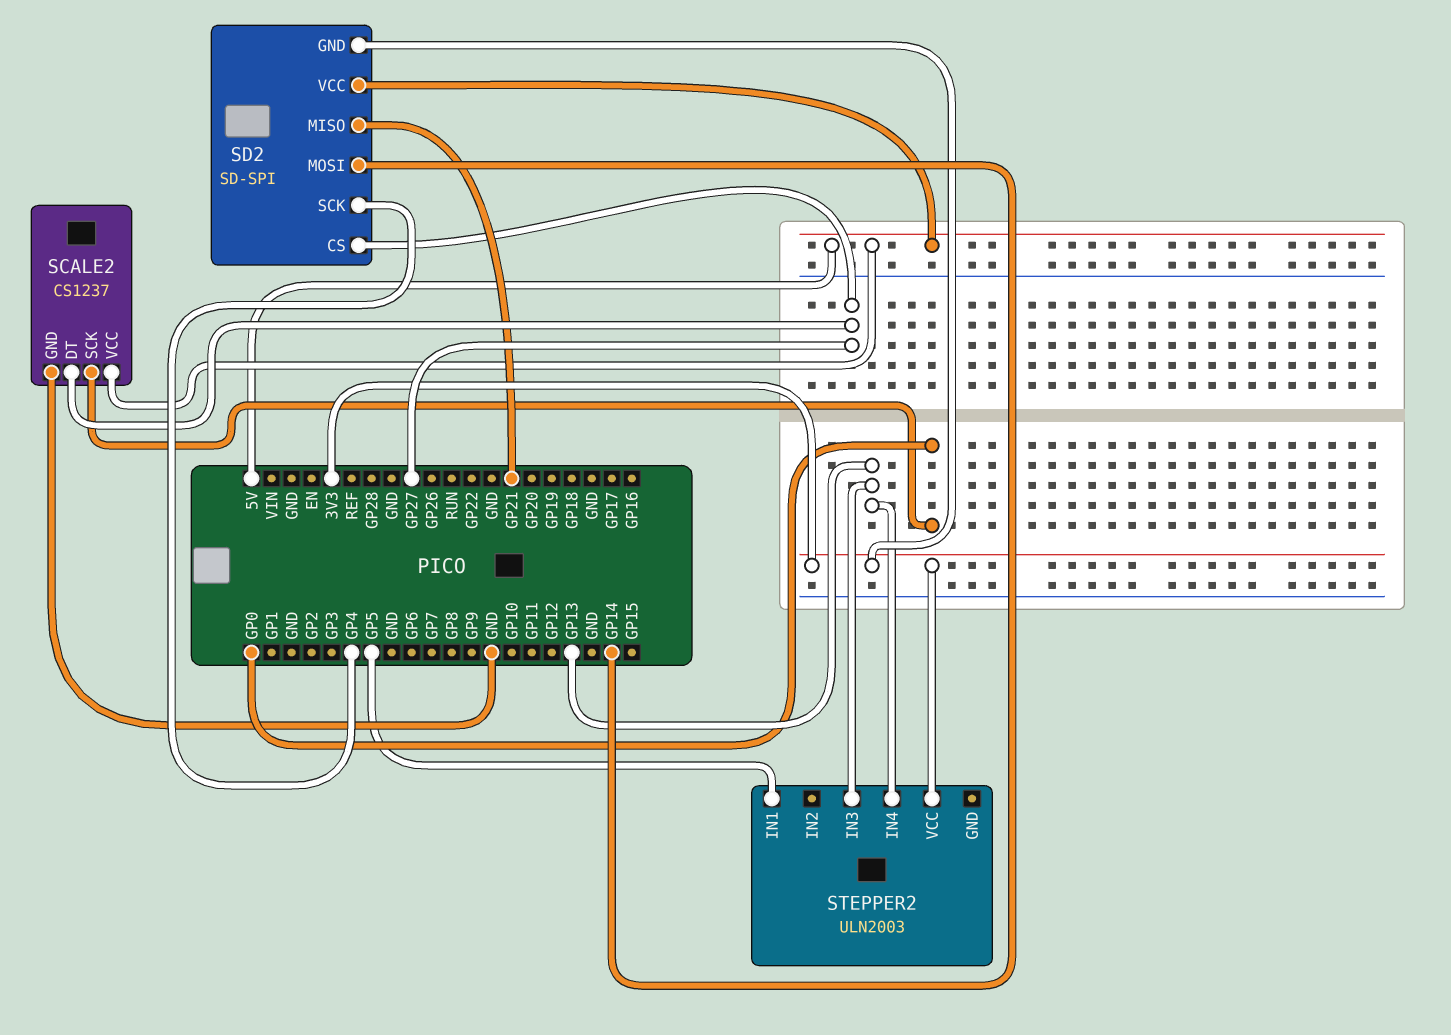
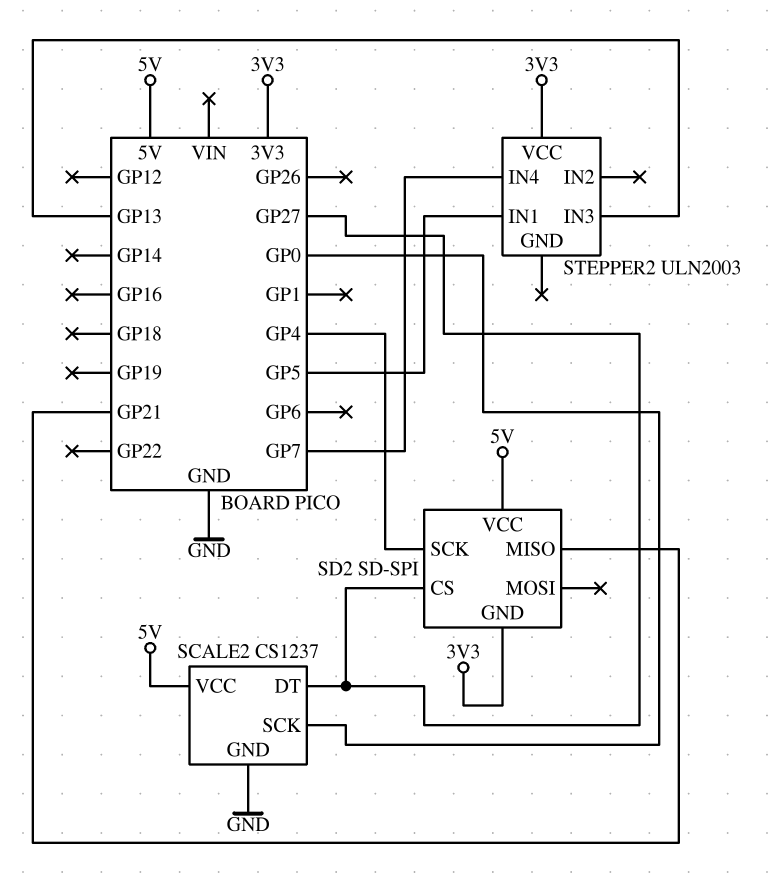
SD2 pin MOSI: GP14 -> none
STEPPER2 pin IN4: GP13 -> GP7

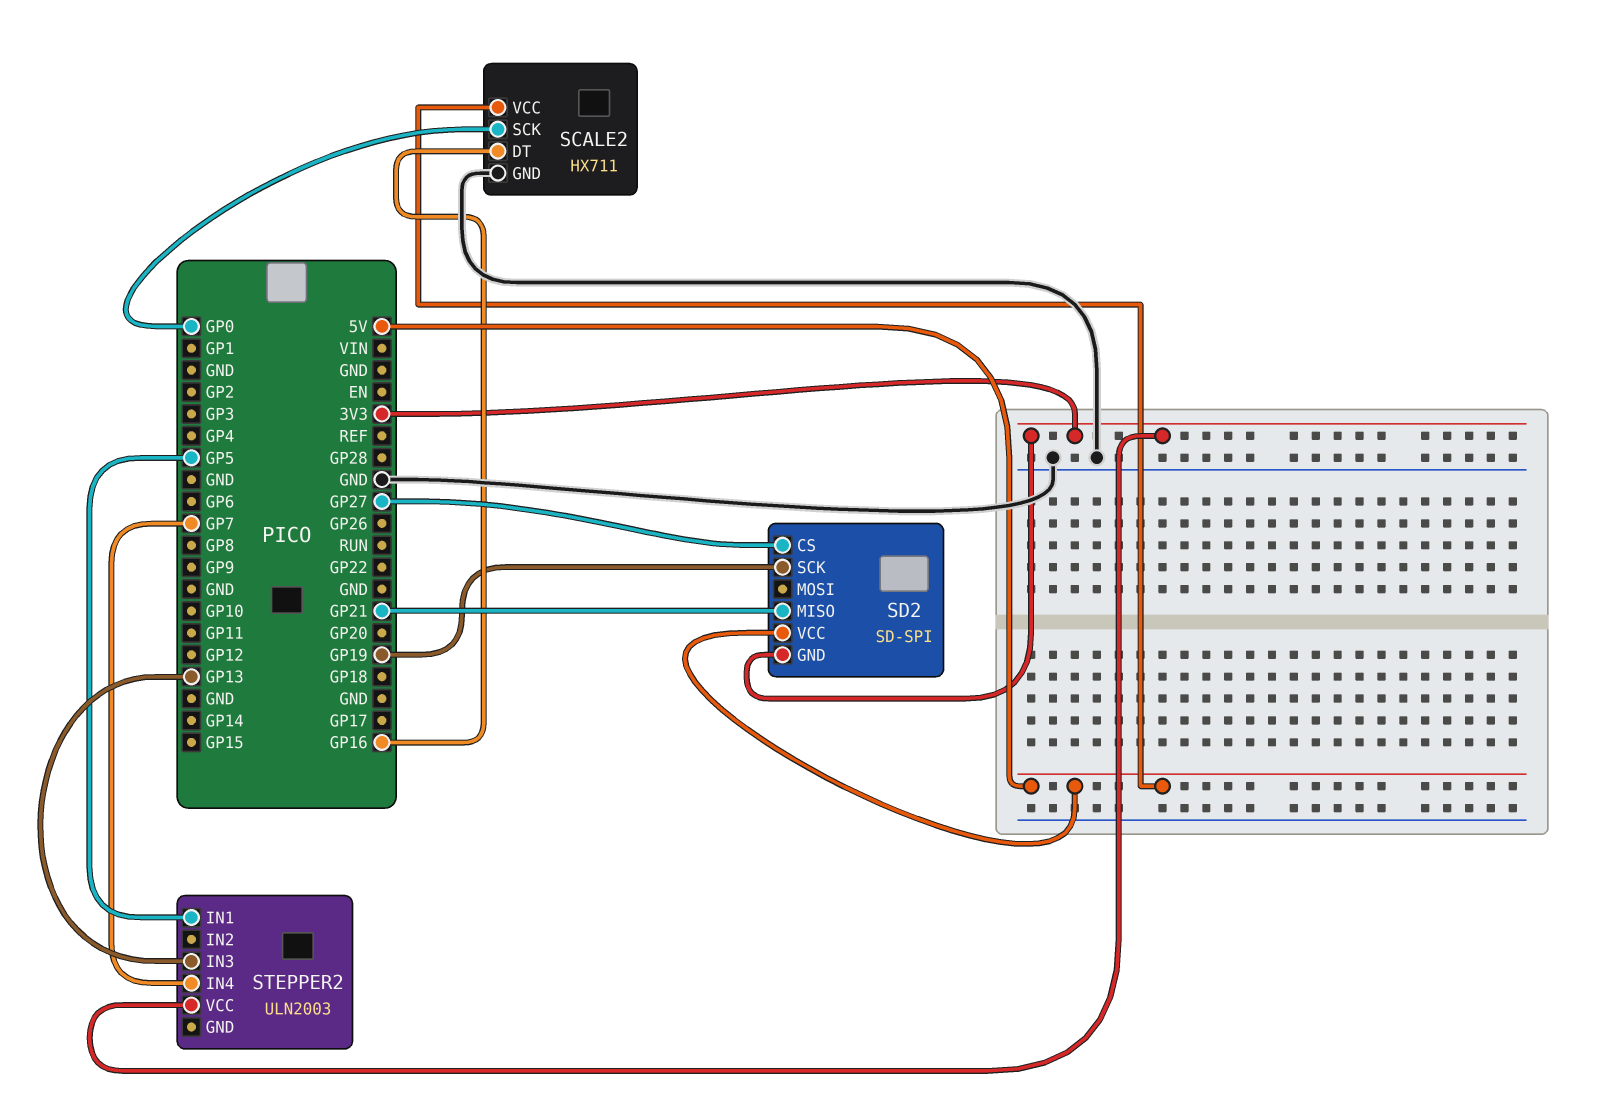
SCALE2: CS1237 -> HX711
SCALE2 pin DT: GP27 -> GP16
SD2 pin SCK: GP4 -> GP19

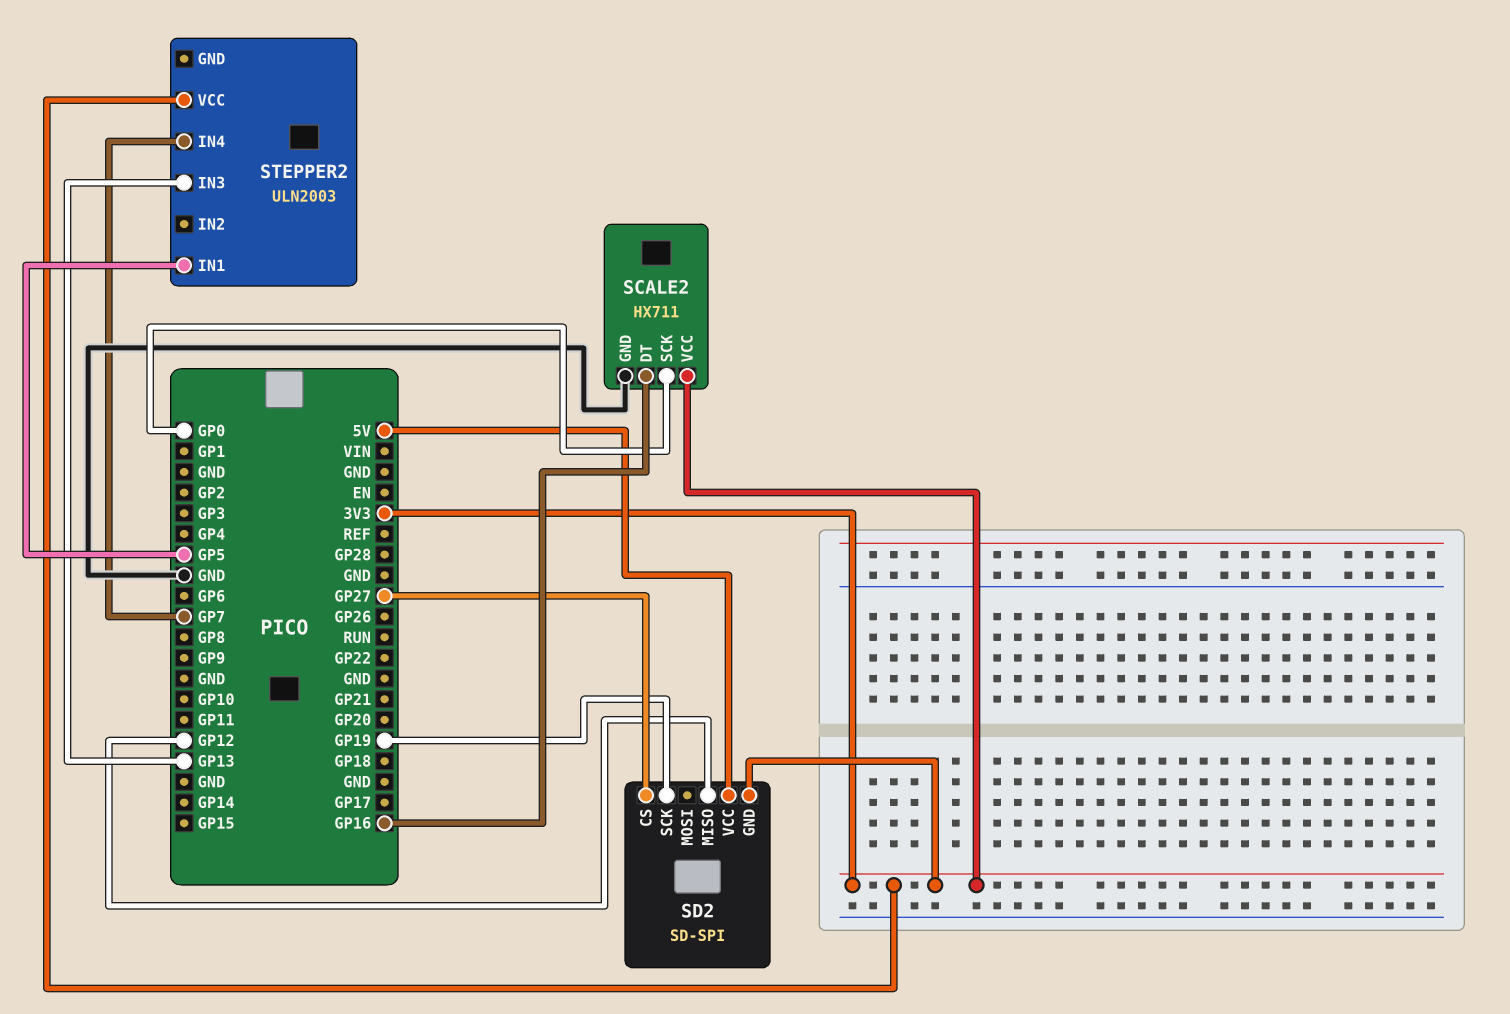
SCALE2 pin VCC: 5V -> 3V3
SD2 pin MISO: GP21 -> GP12

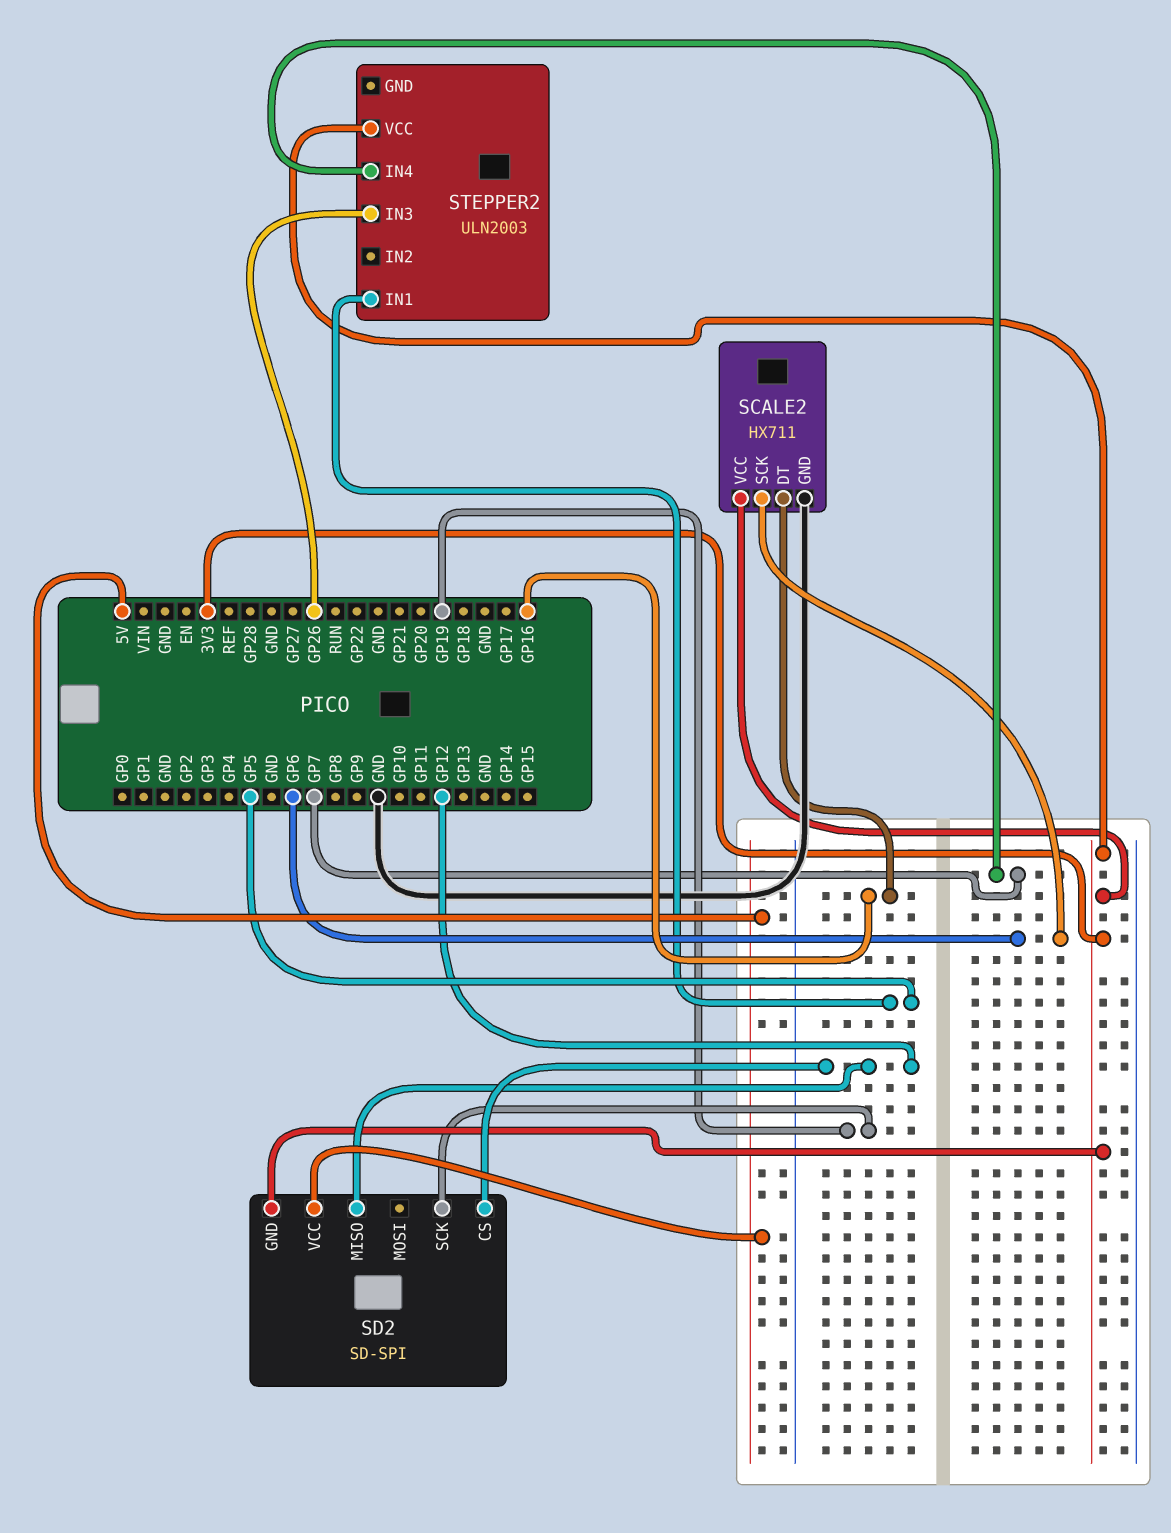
SCALE2 pin SCK: GP0 -> GP6
SD2 pin CS: GP27 -> GP12
STEPPER2 pin IN3: GP13 -> GP26

